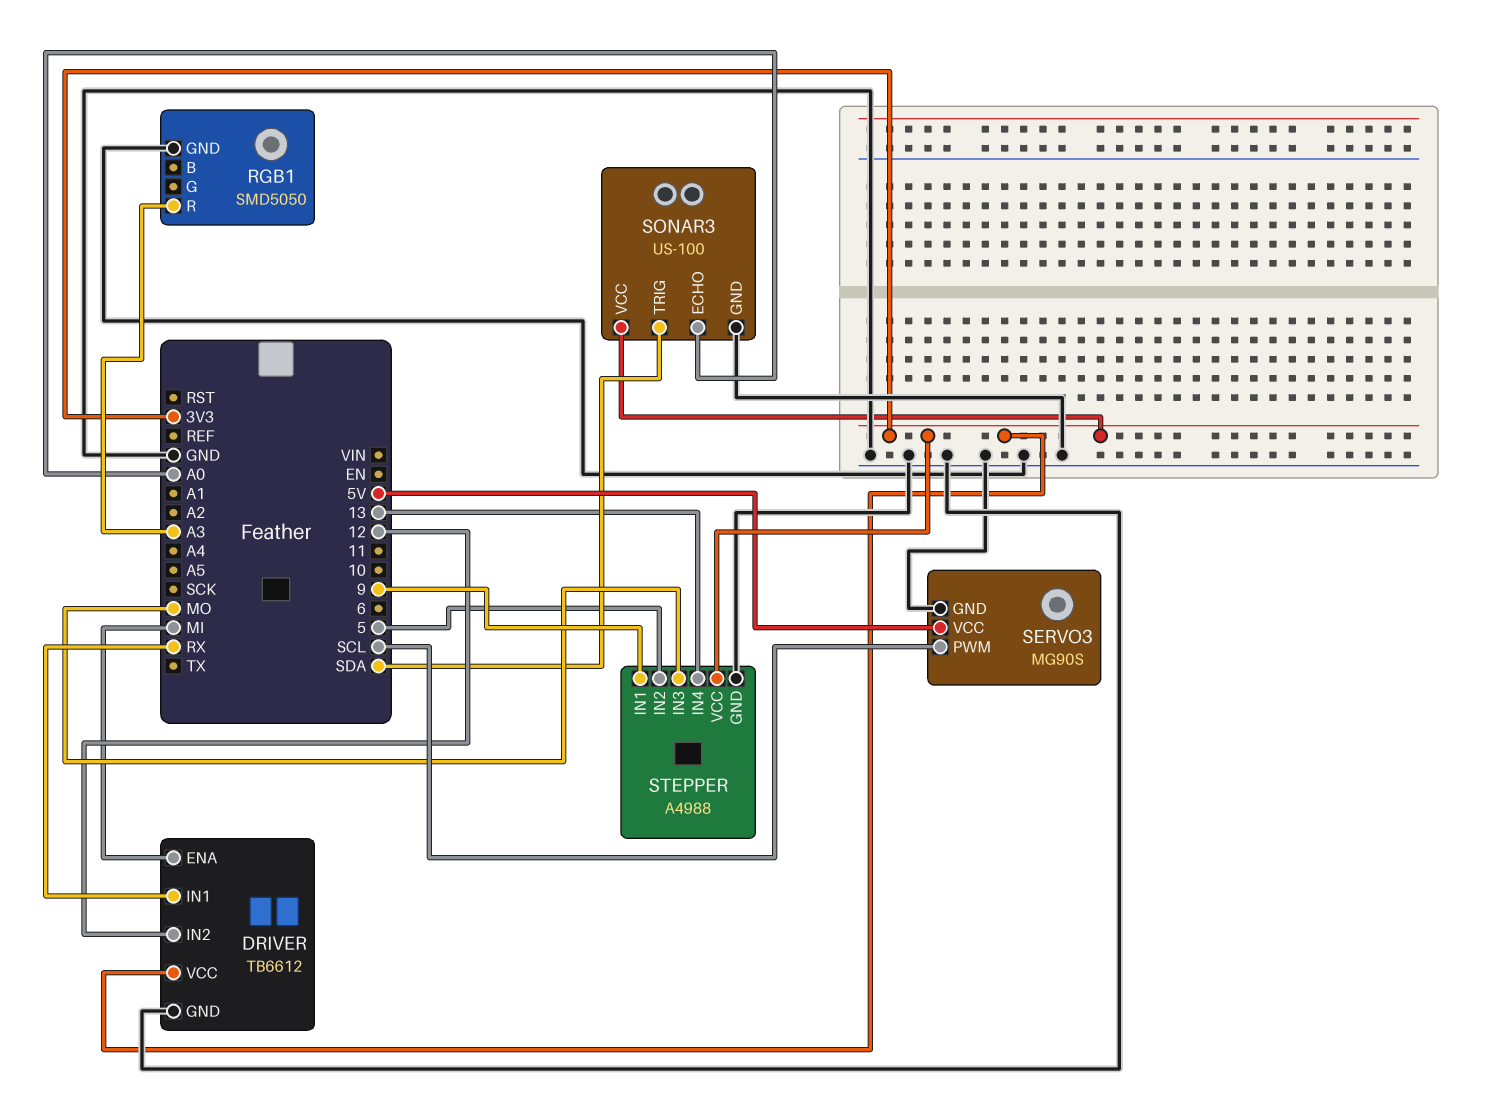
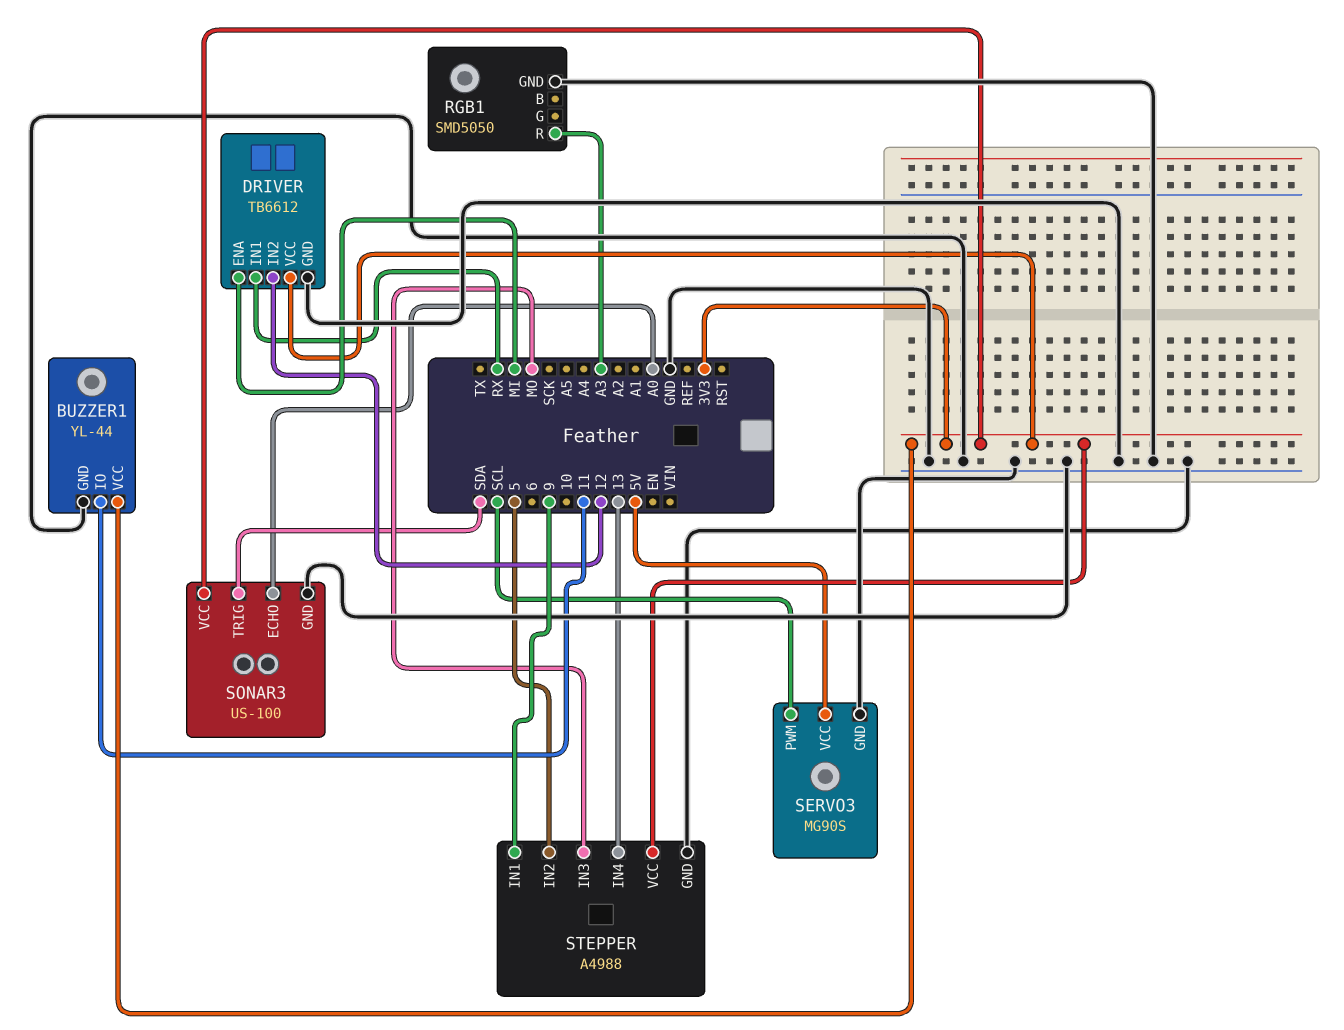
BUZZER1: none -> YL-44
BUZZER1 pin GND: none -> GND
BUZZER1 pin IO: none -> 11
BUZZER1 pin VCC: none -> 3V3

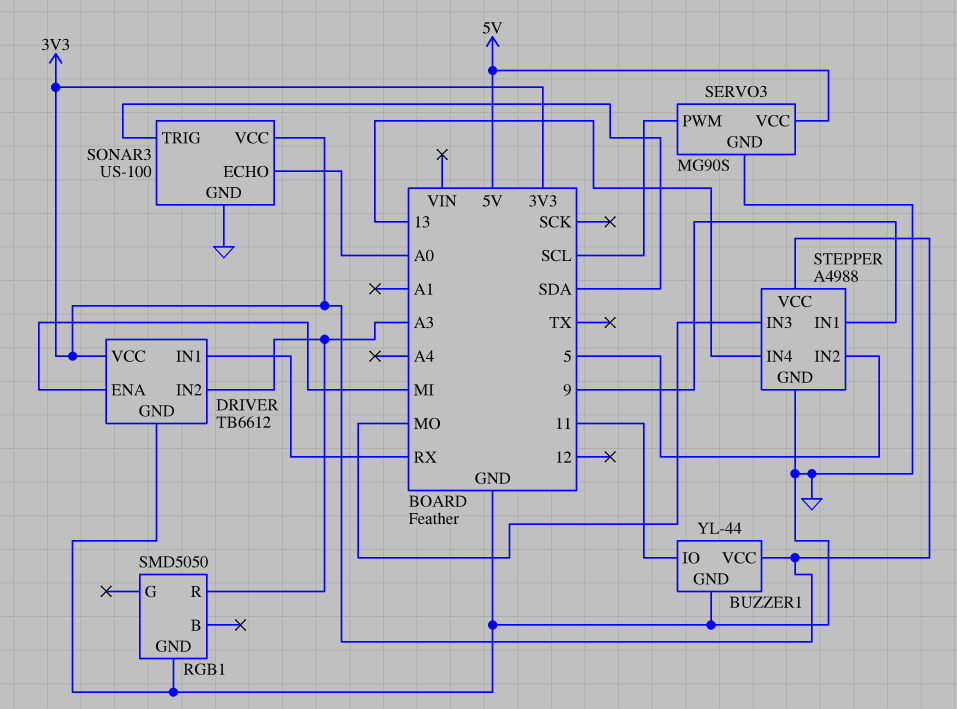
DRIVER pin IN2: 12 -> A3

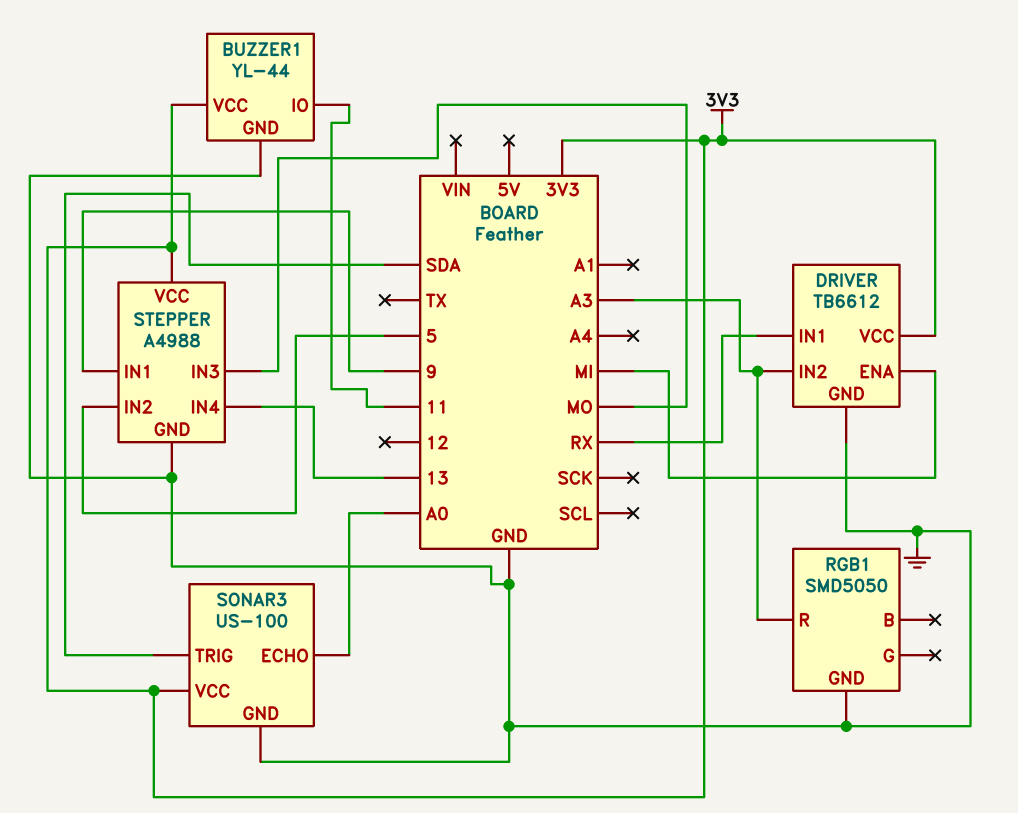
SERVO3: MG90S -> none
SERVO3 pin GND: GND -> none
SERVO3 pin PWM: SCL -> none
SERVO3 pin VCC: 5V -> none

